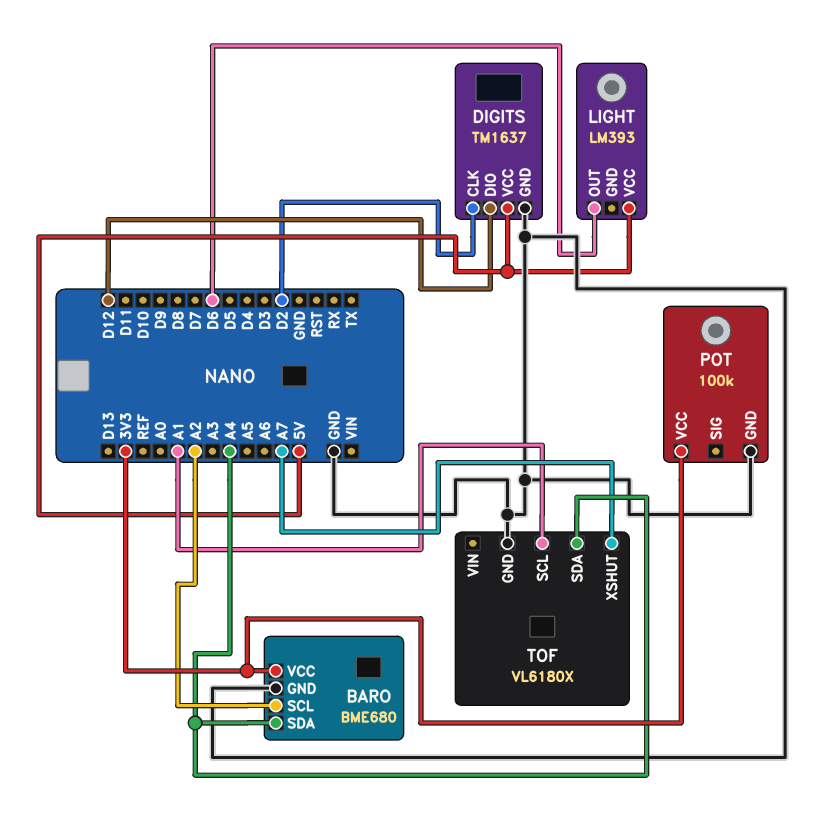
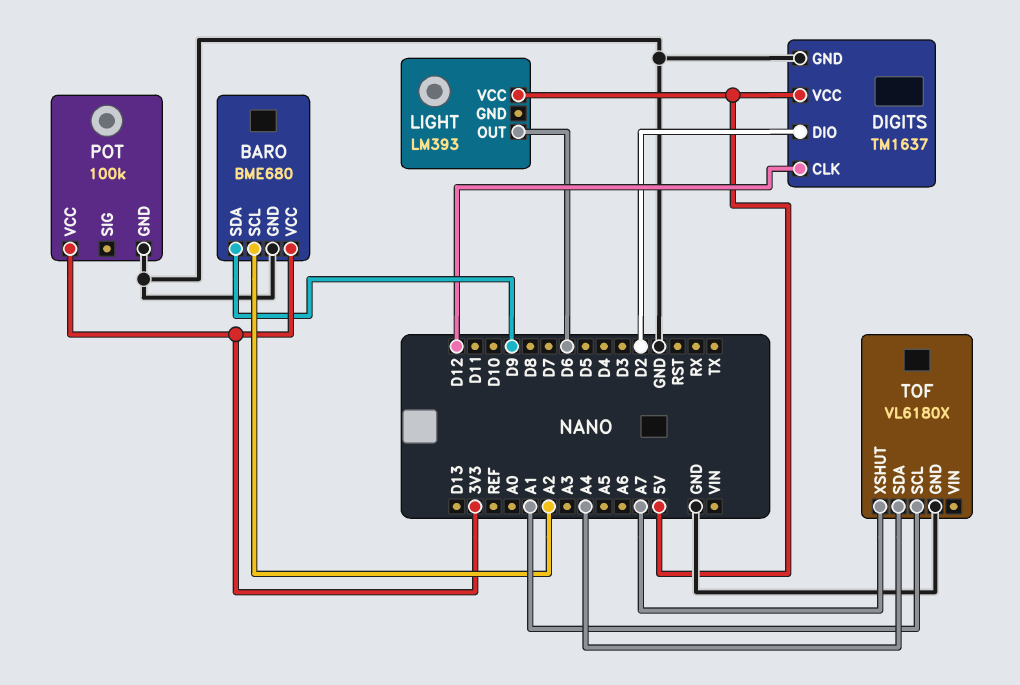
BARO pin SDA: A4 -> D9
DIGITS pin CLK: D2 -> D12
DIGITS pin DIO: D12 -> D2

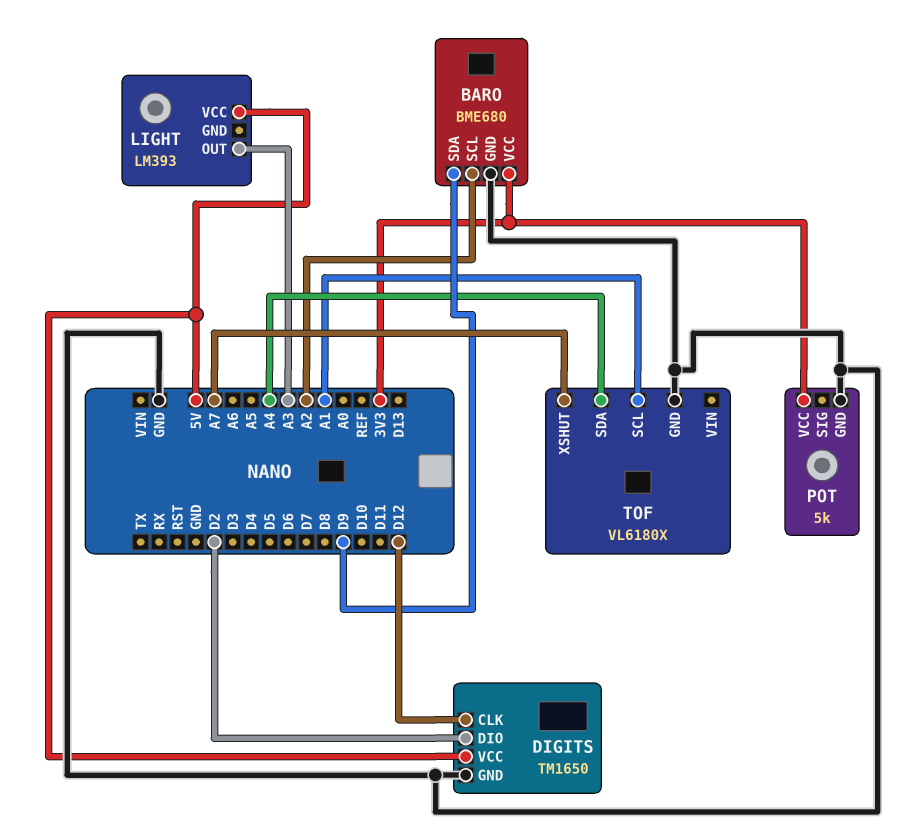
DIGITS: TM1637 -> TM1650
LIGHT pin OUT: D6 -> A3
POT: 100k -> 5k

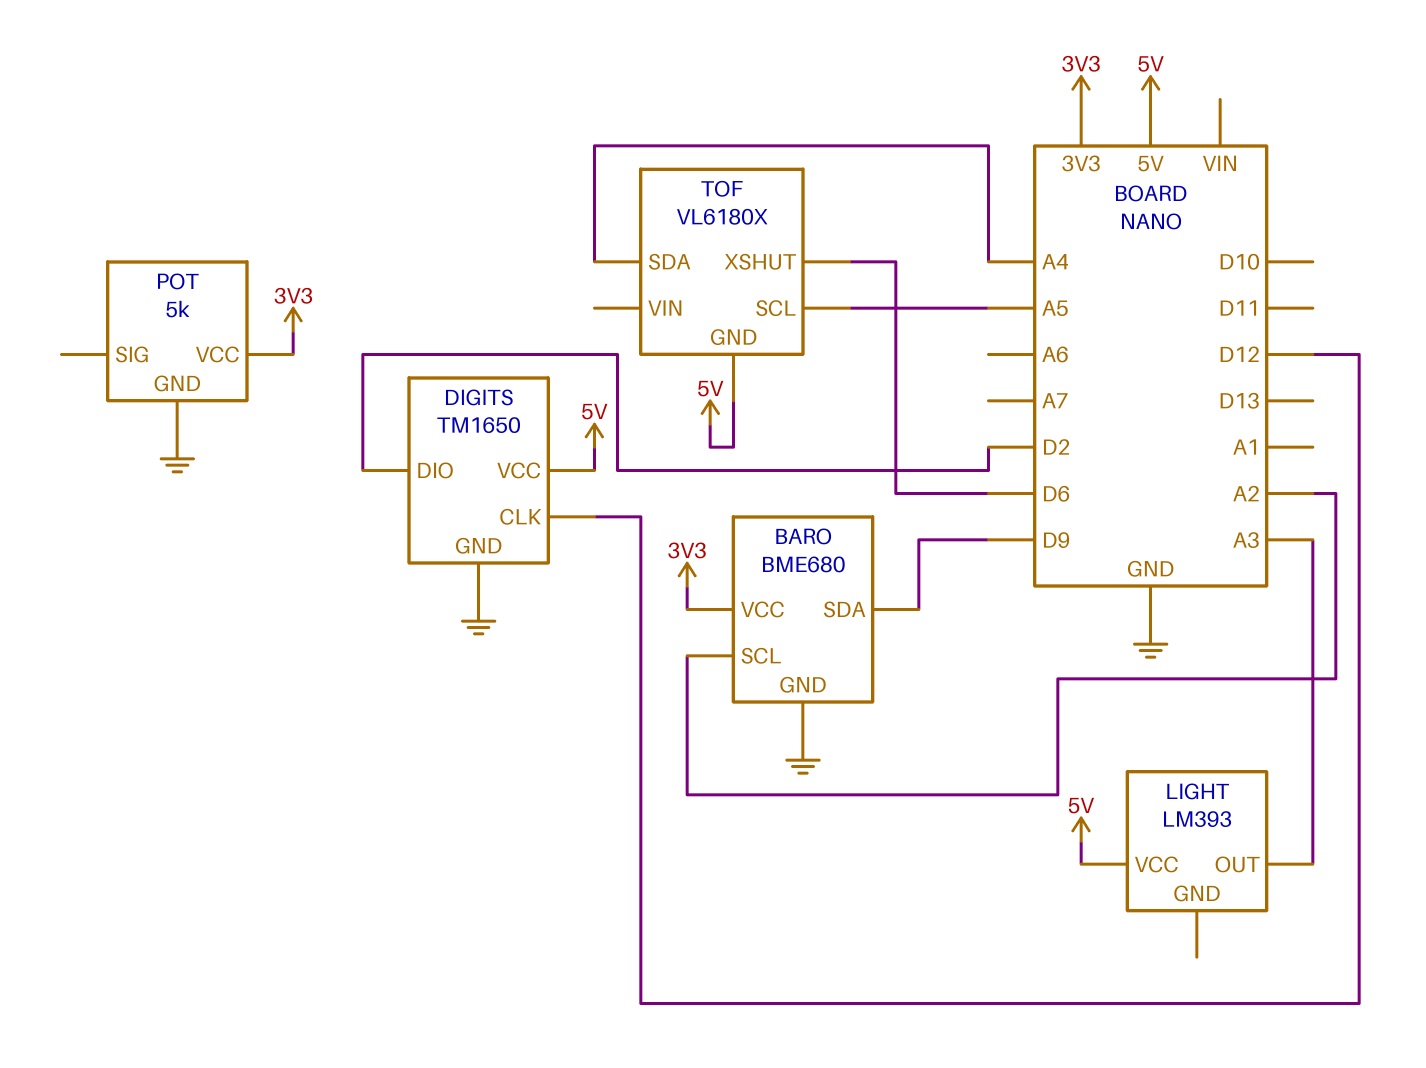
TOF pin GND: GND -> 5V
TOF pin SCL: A1 -> A5
TOF pin XSHUT: A7 -> D6

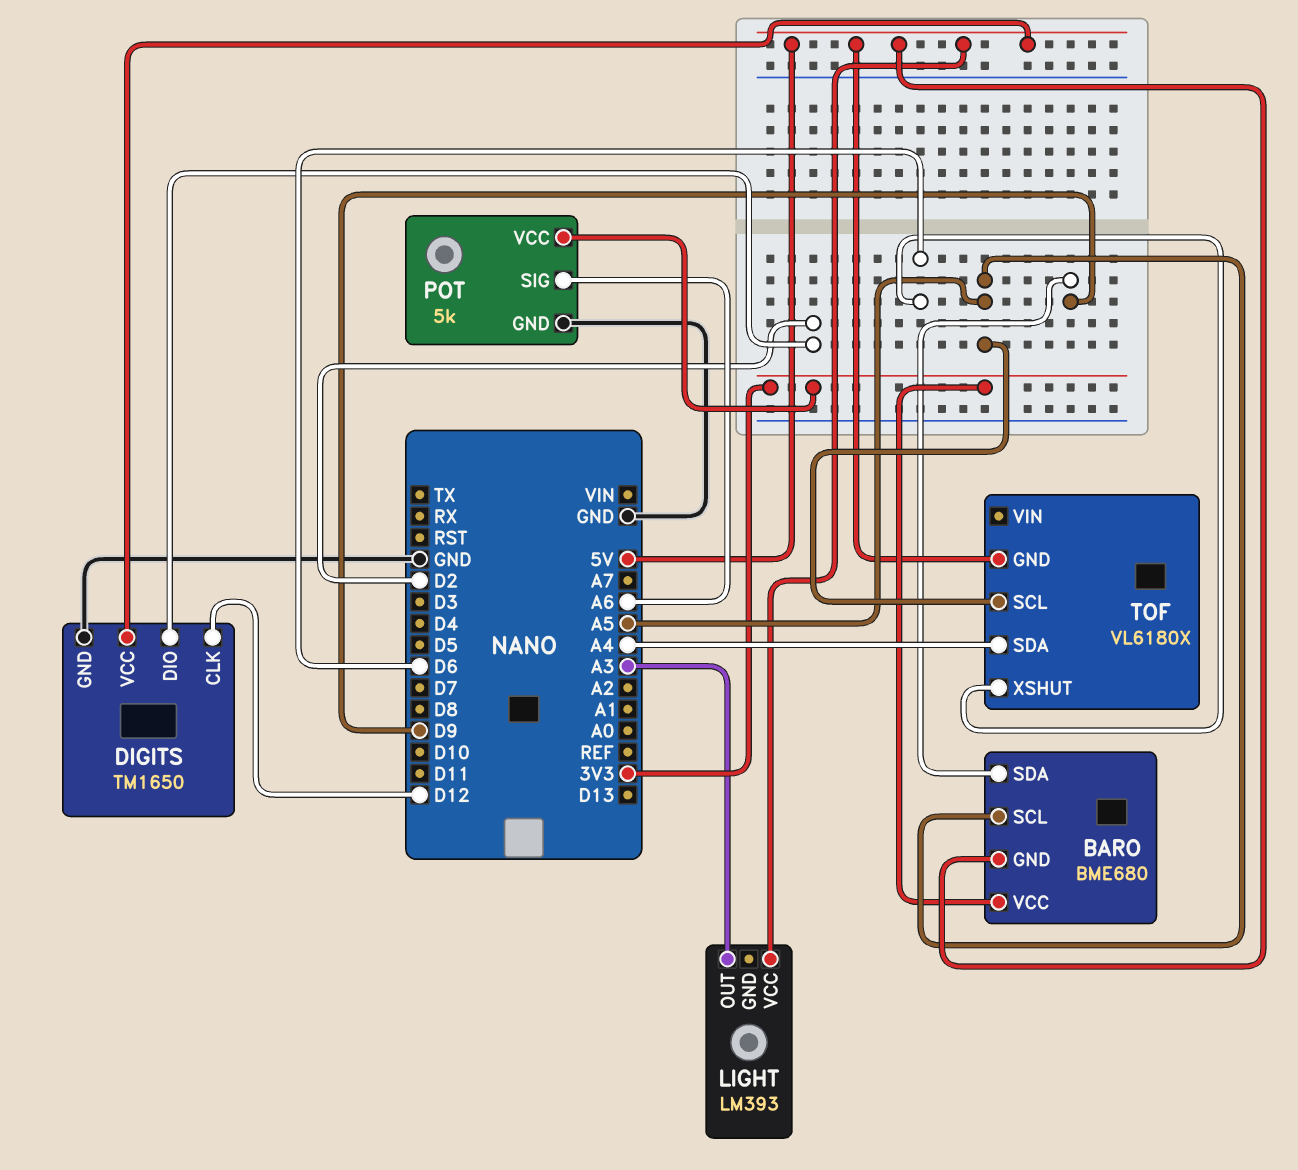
BARO pin GND: GND -> 5V
BARO pin SCL: A2 -> A5
POT pin SIG: none -> A6

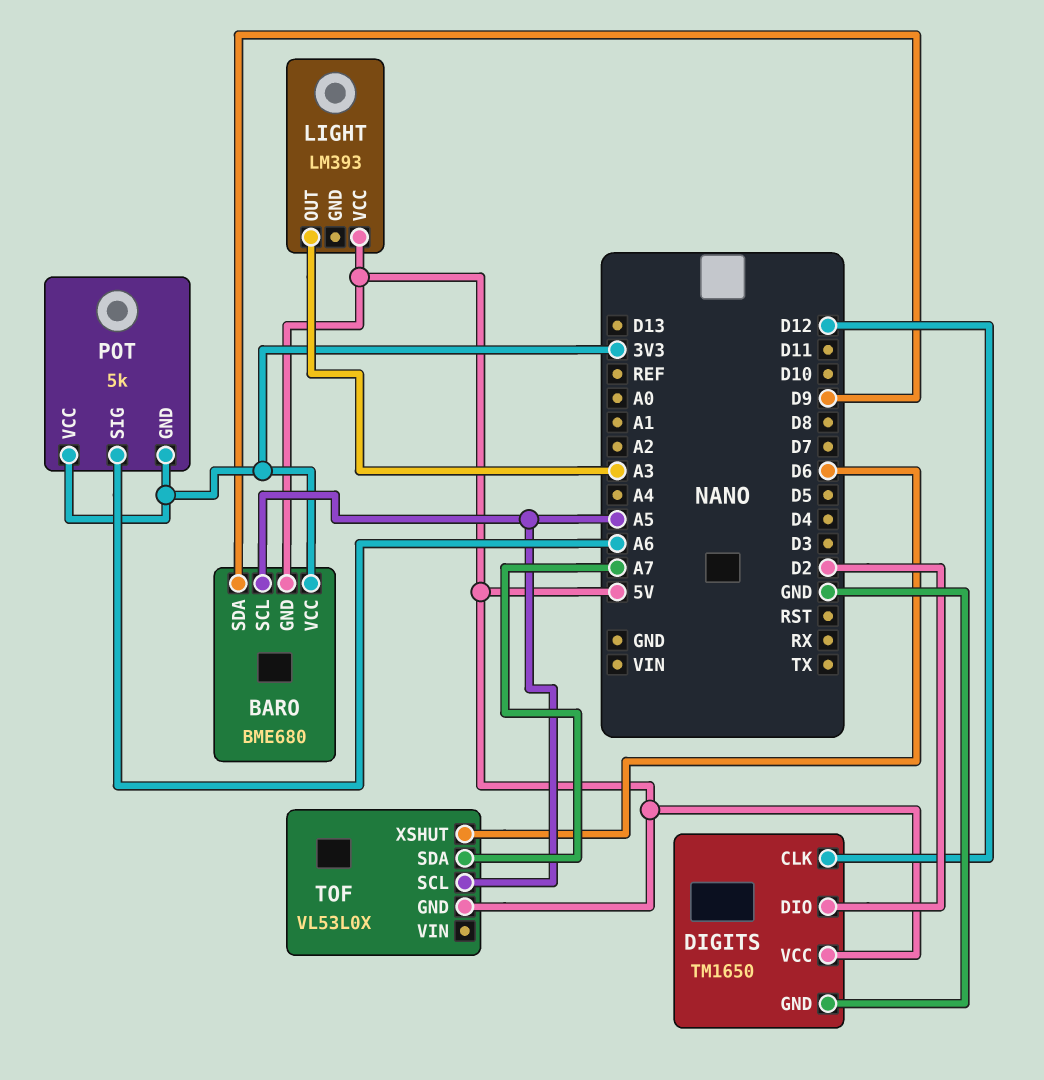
POT pin GND: GND -> 3V3
TOF: VL6180X -> VL53L0X
TOF pin SDA: A4 -> A7

